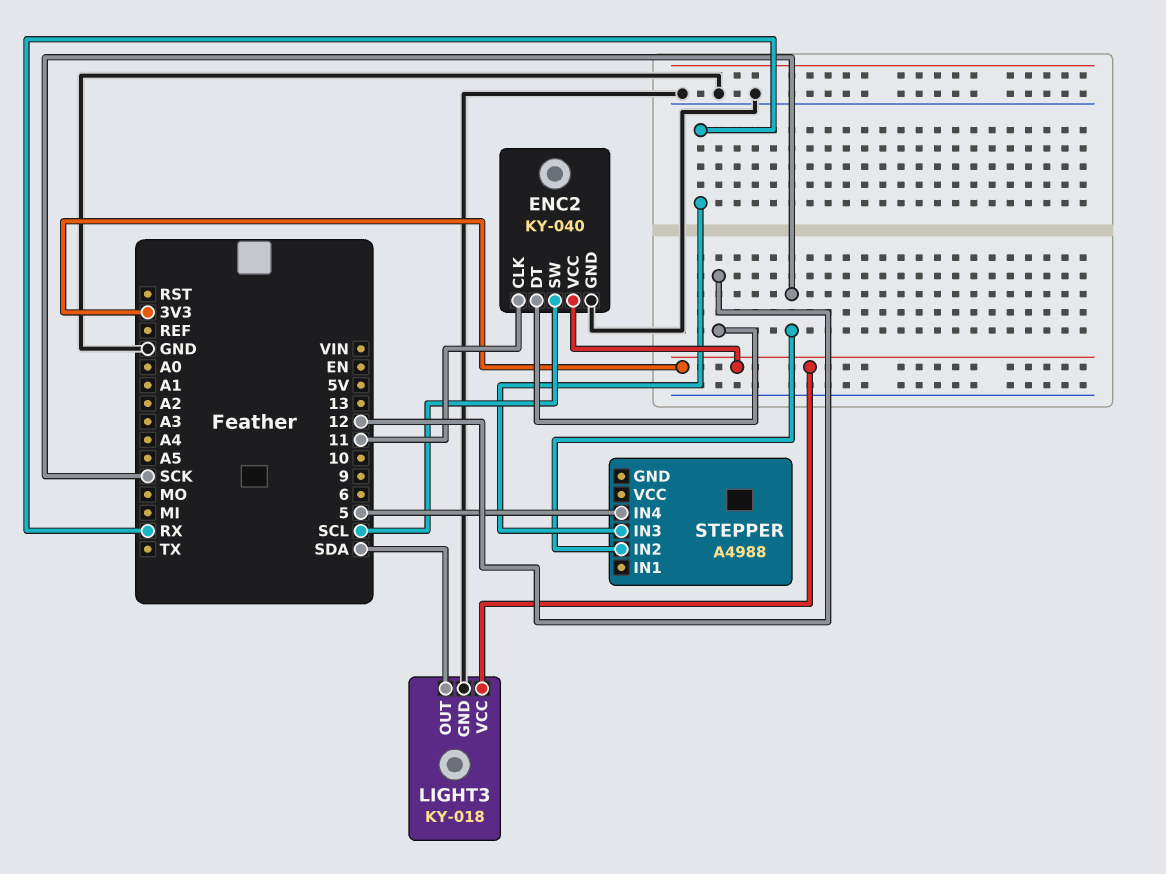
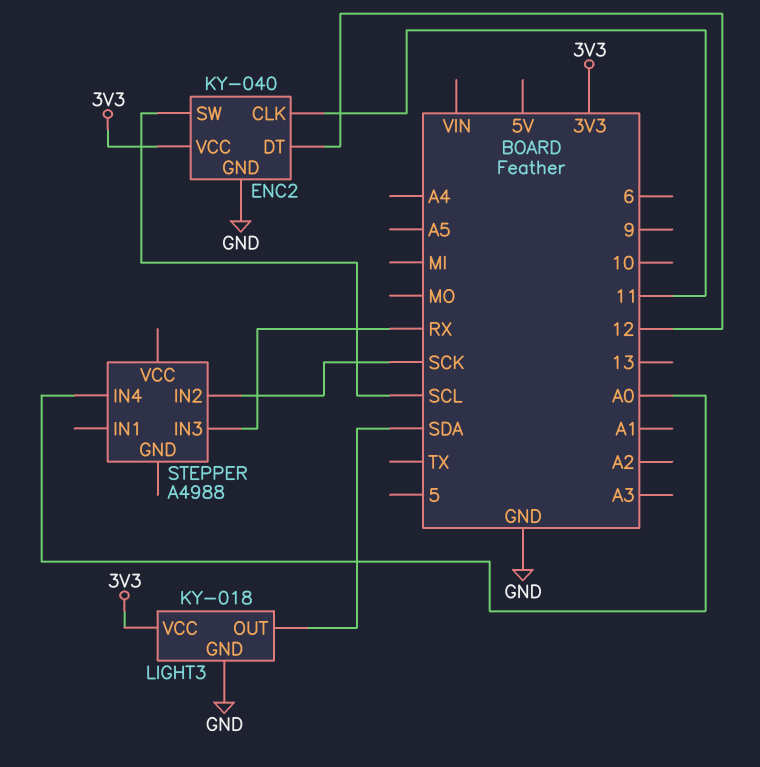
STEPPER pin IN4: 5 -> A0

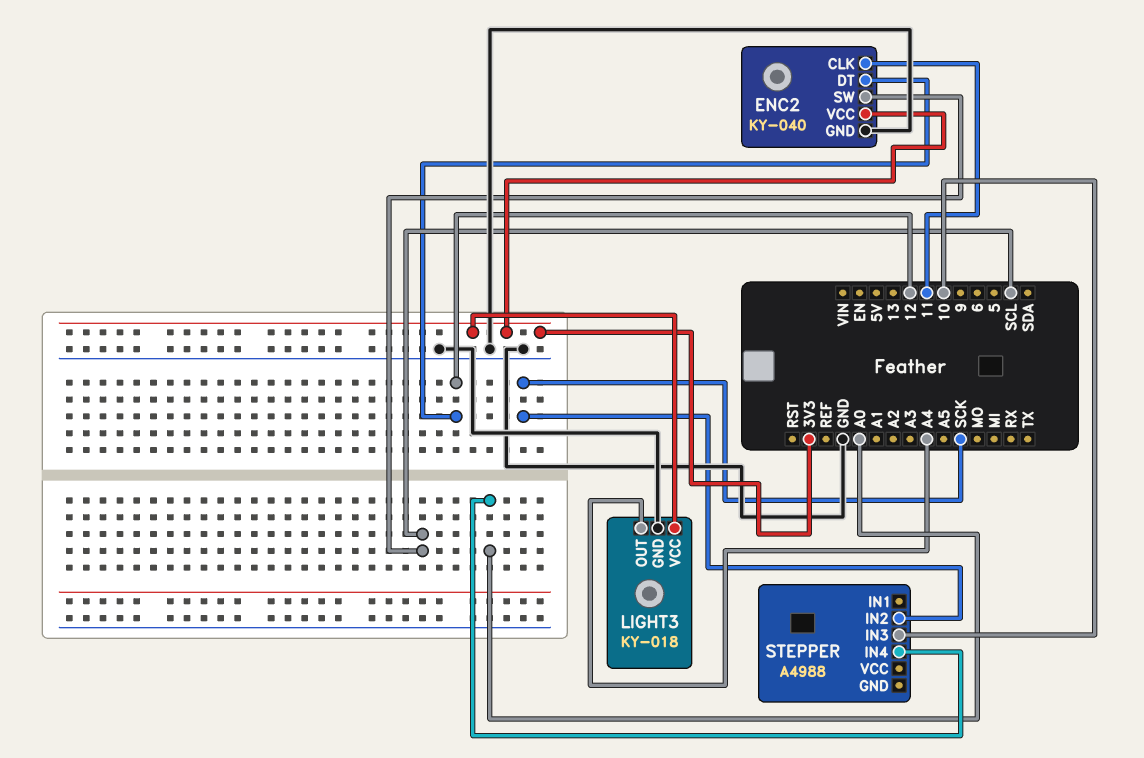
LIGHT3 pin OUT: SDA -> A4
STEPPER pin IN3: RX -> 10

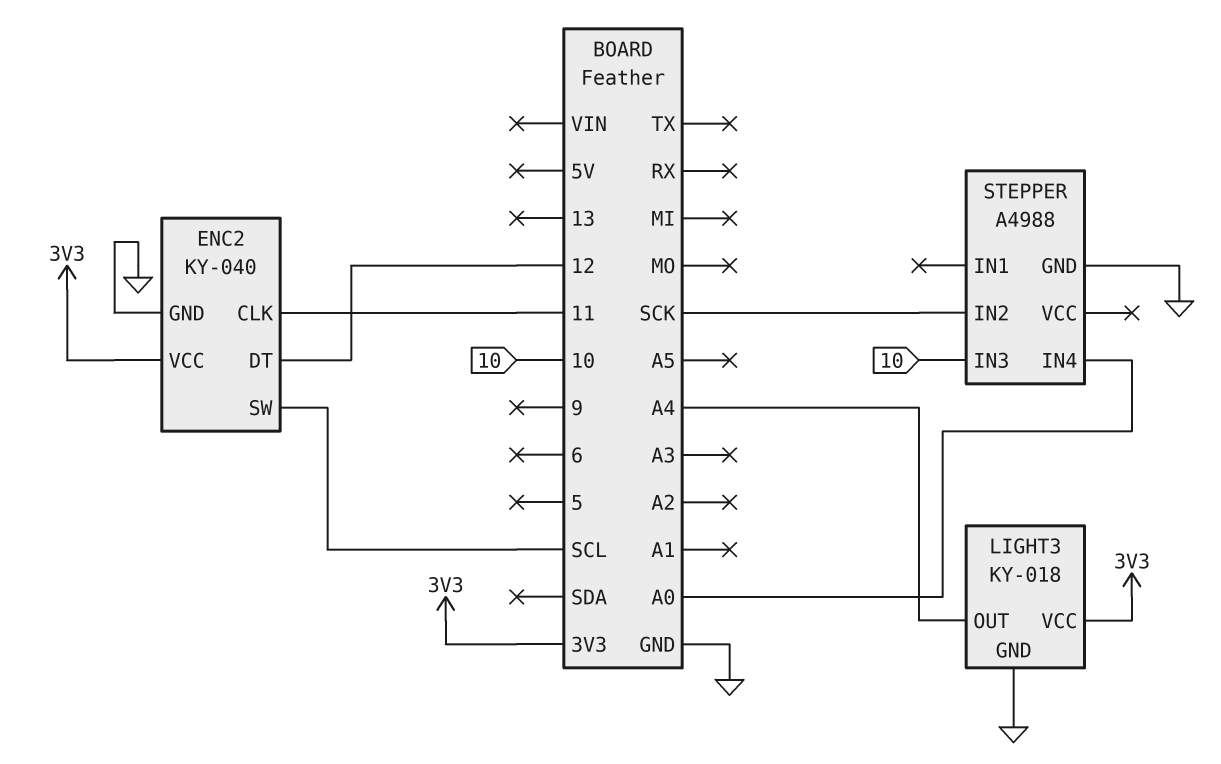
STEPPER pin GND: none -> GND

